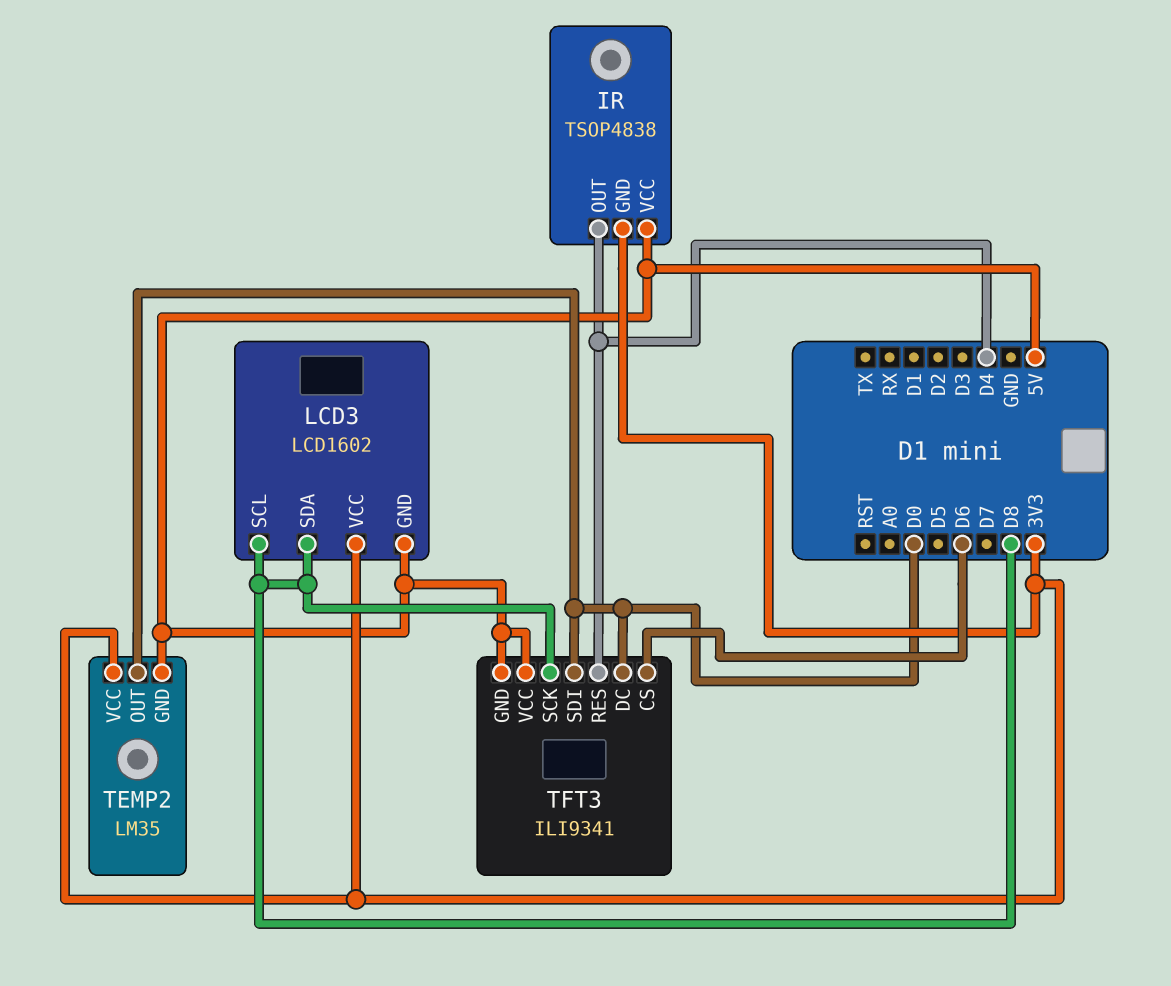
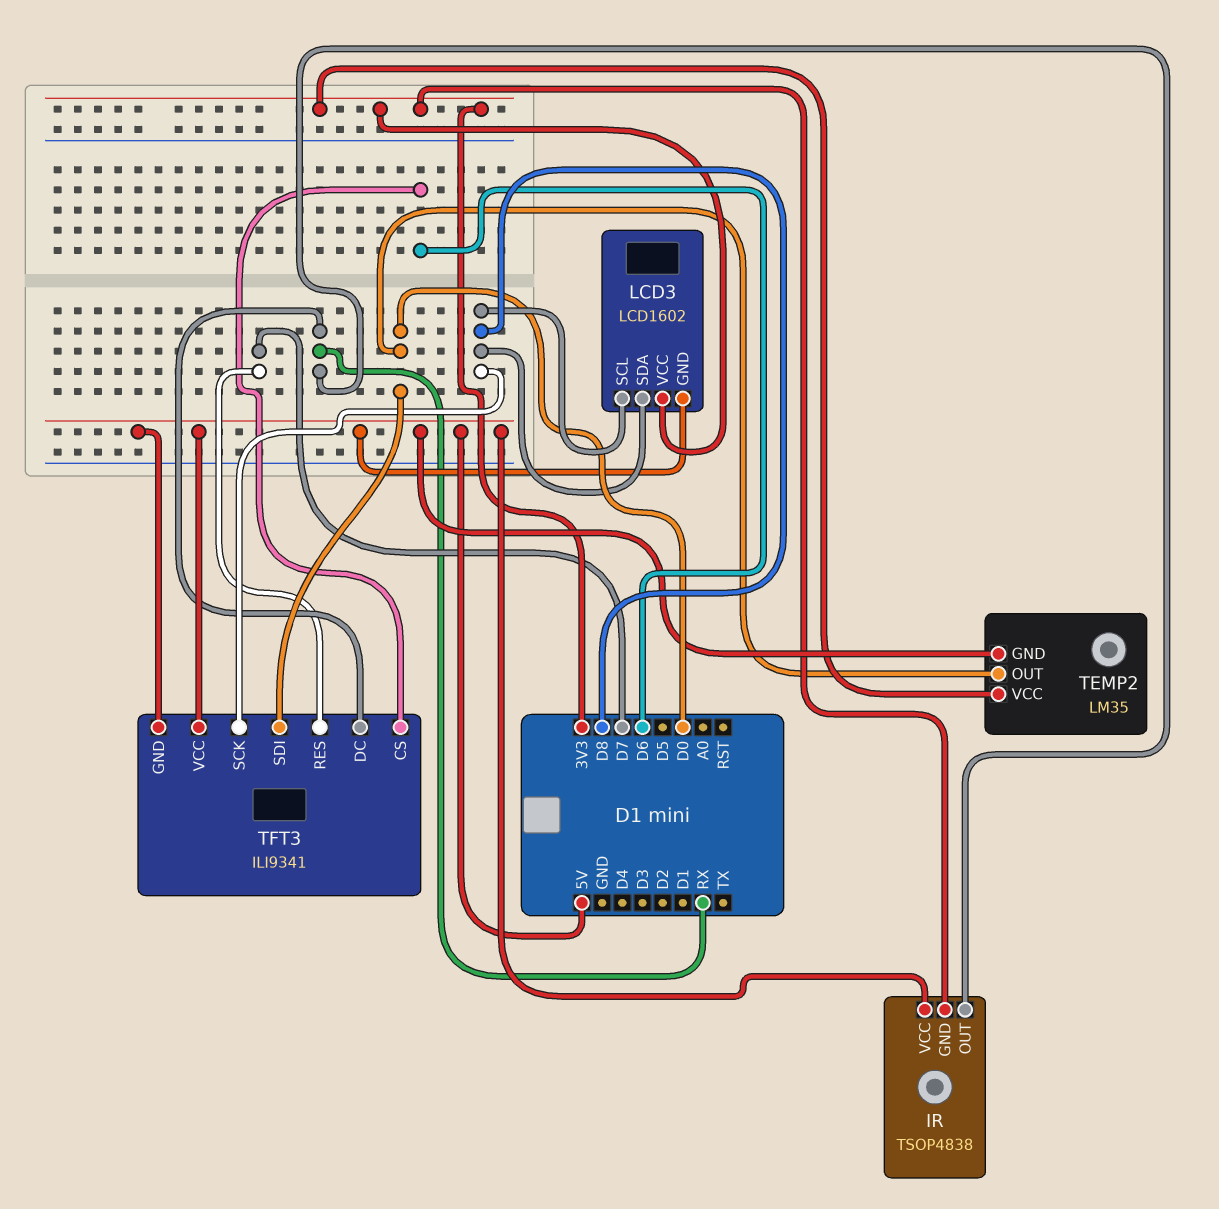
IR pin OUT: D4 -> RX
TFT3 pin DC: D0 -> RX
TFT3 pin RES: D4 -> D7

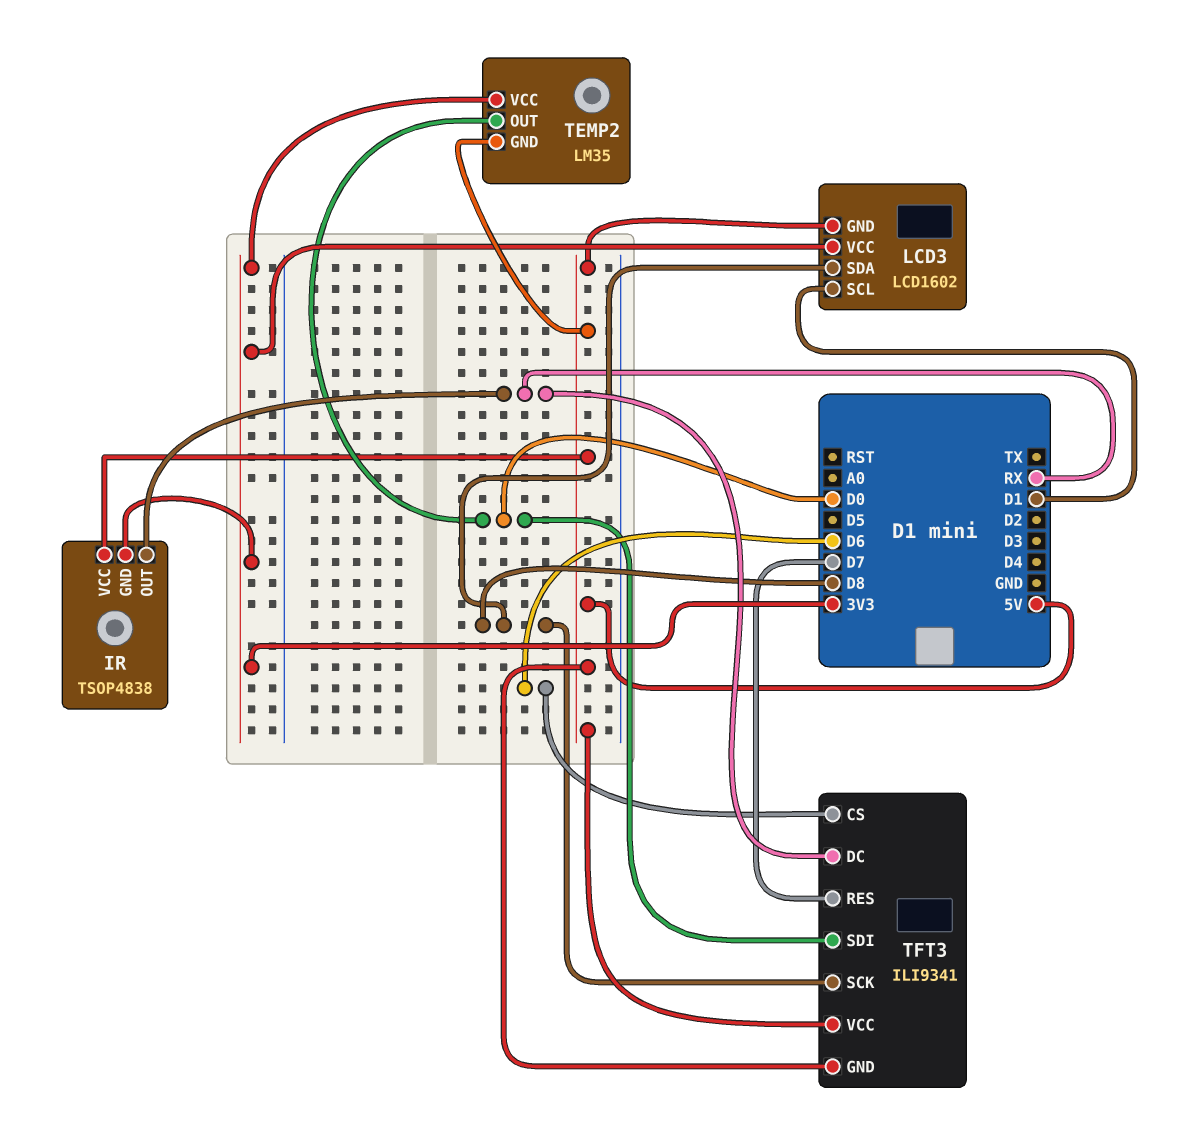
LCD3 pin SCL: D8 -> D1

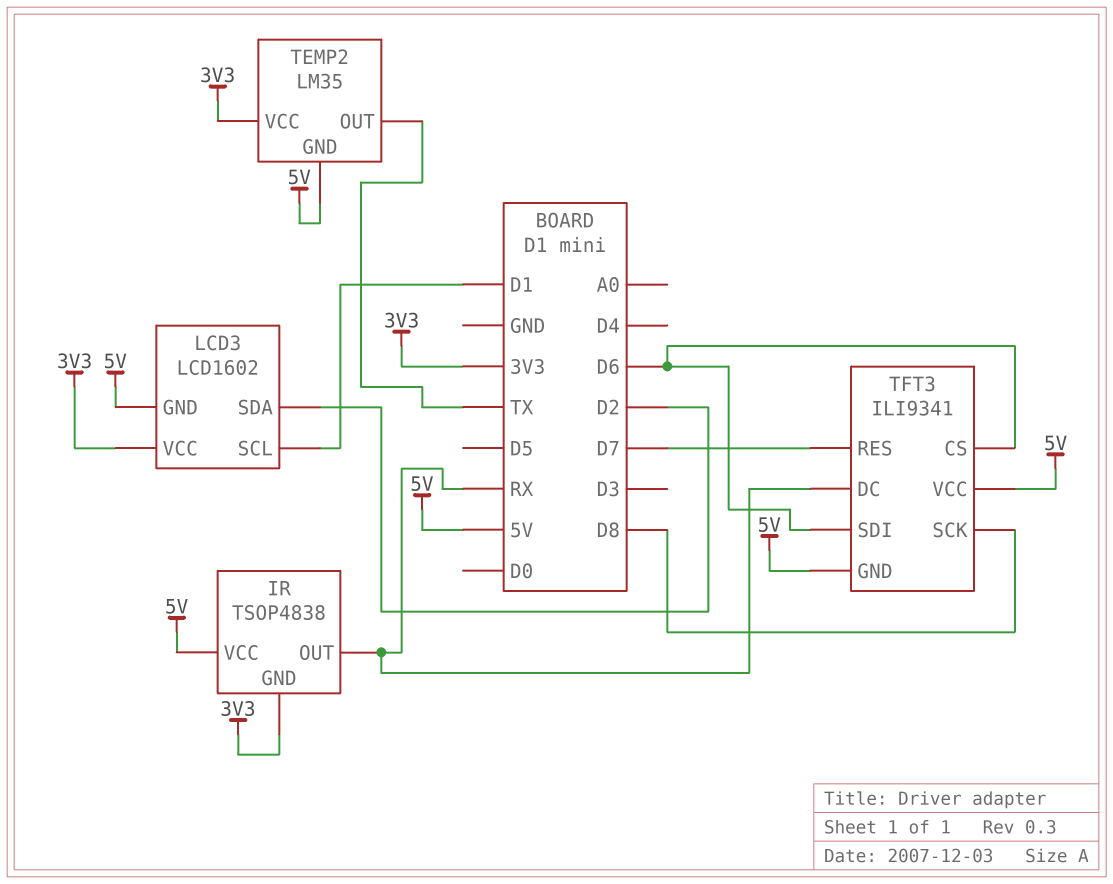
LCD3 pin SDA: D8 -> D2
TEMP2 pin OUT: D0 -> TX
TFT3 pin SDI: D0 -> D6

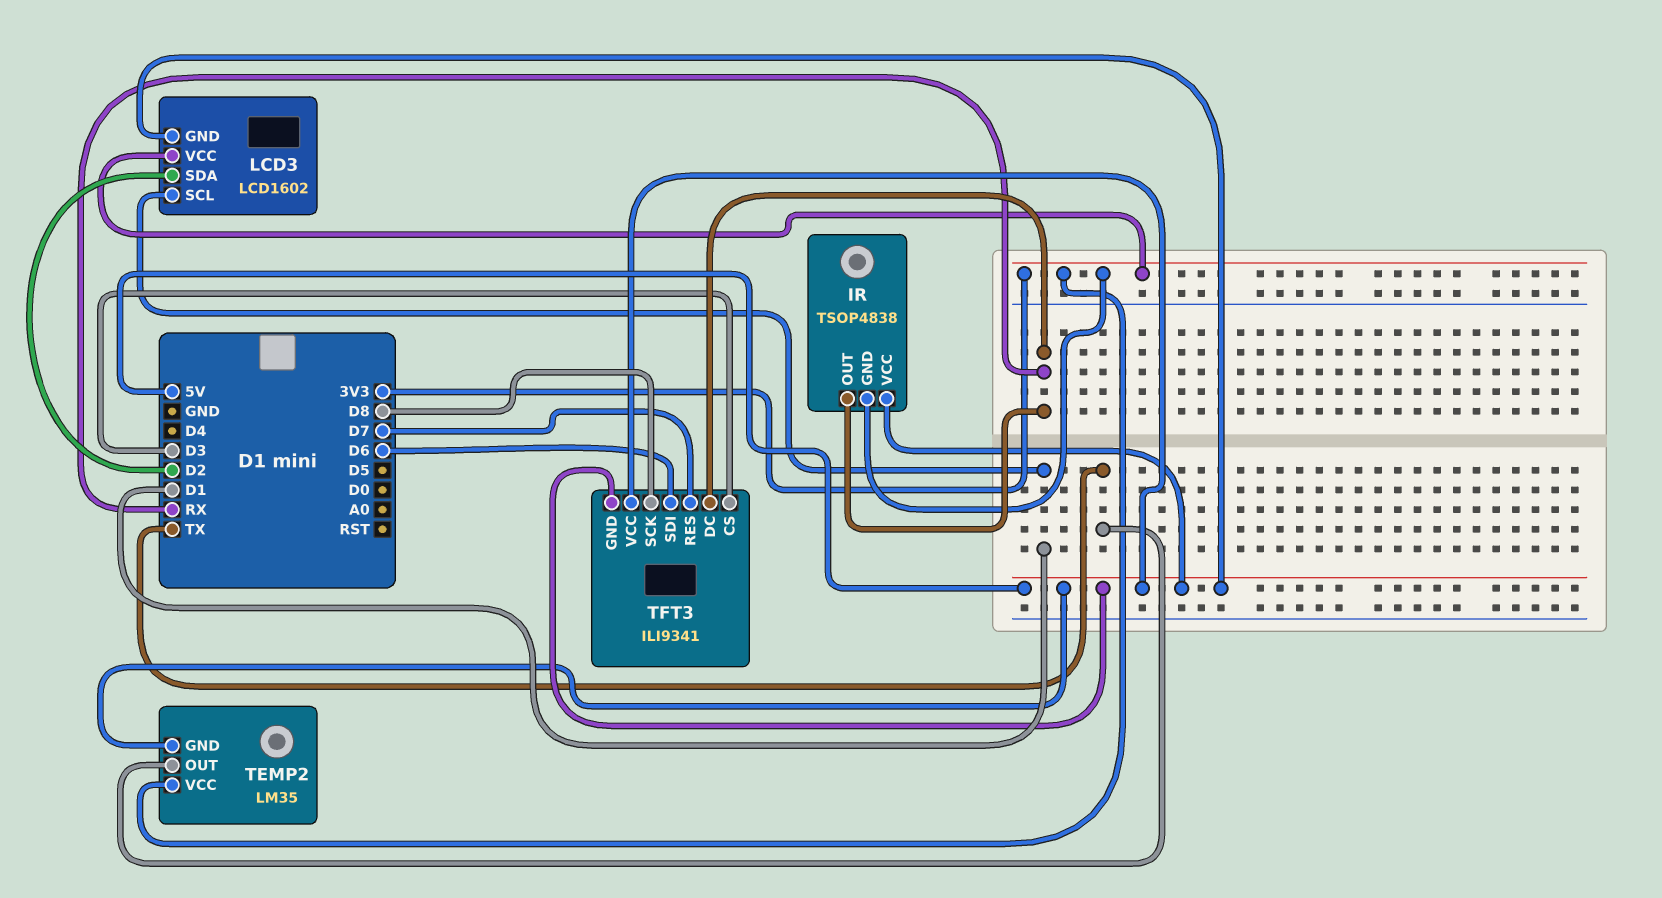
TFT3 pin CS: D6 -> D3

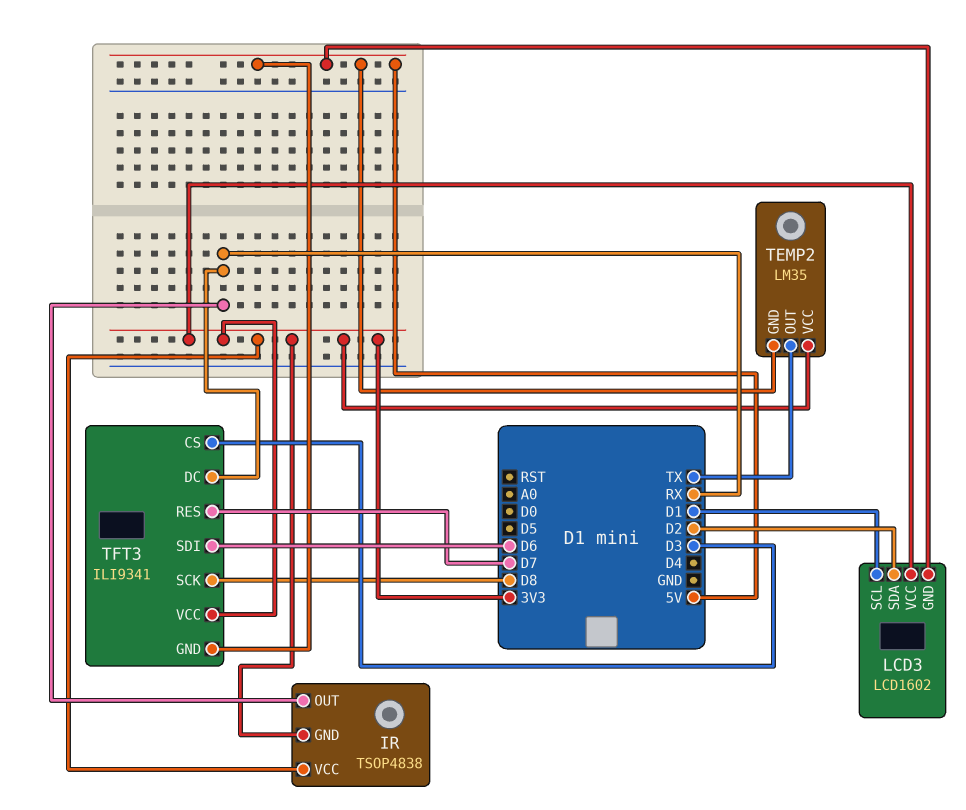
IR pin VCC: 5V -> 3V3
TFT3 pin VCC: 5V -> 3V3

